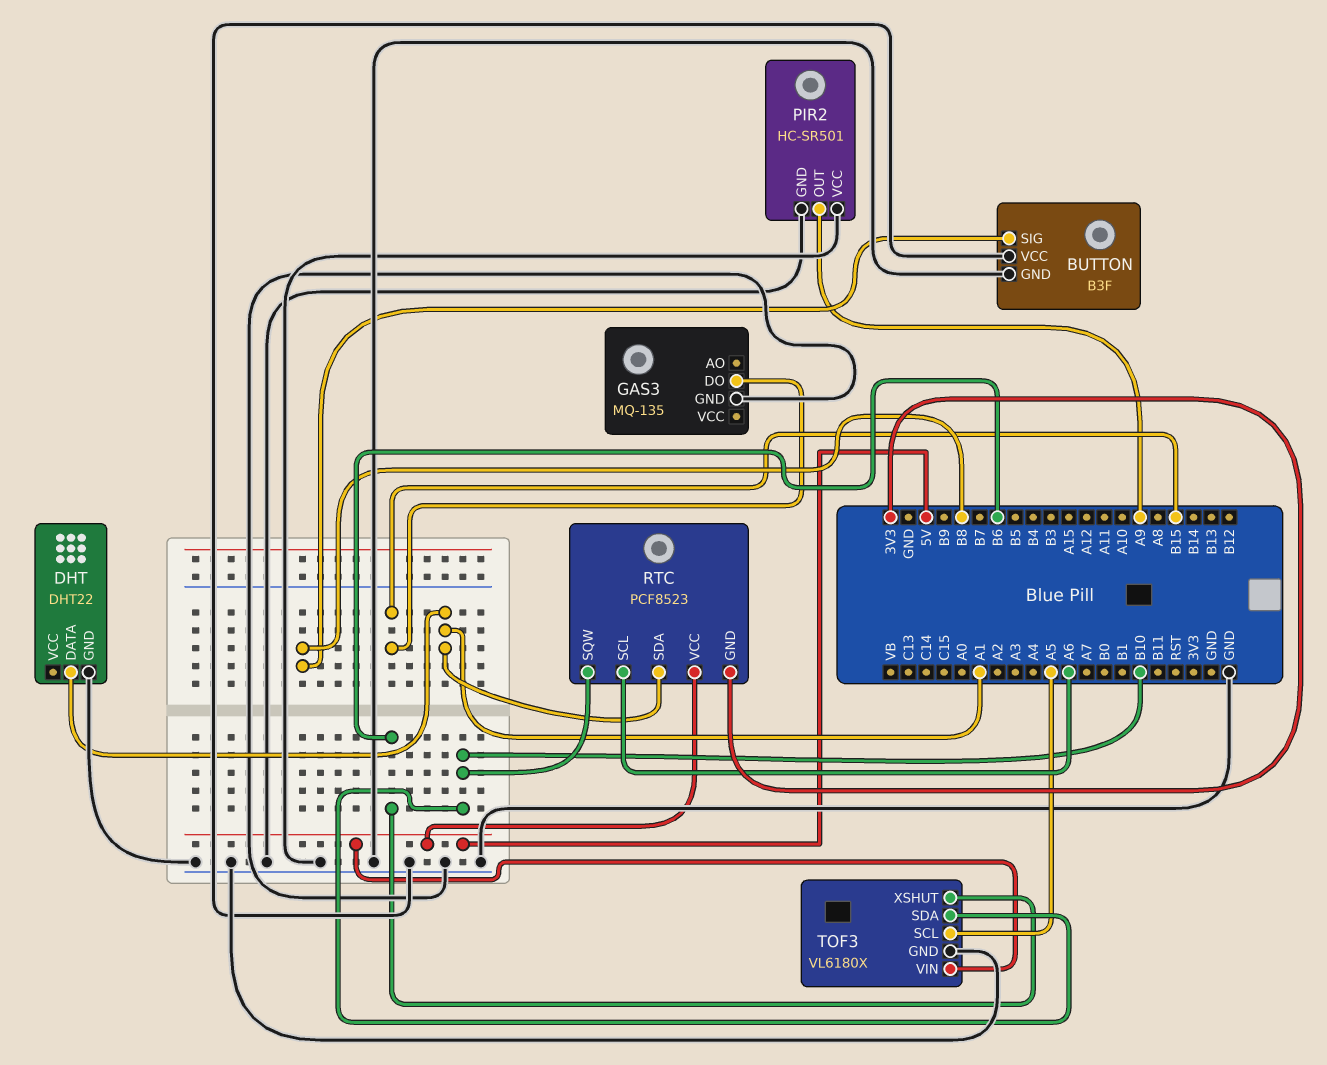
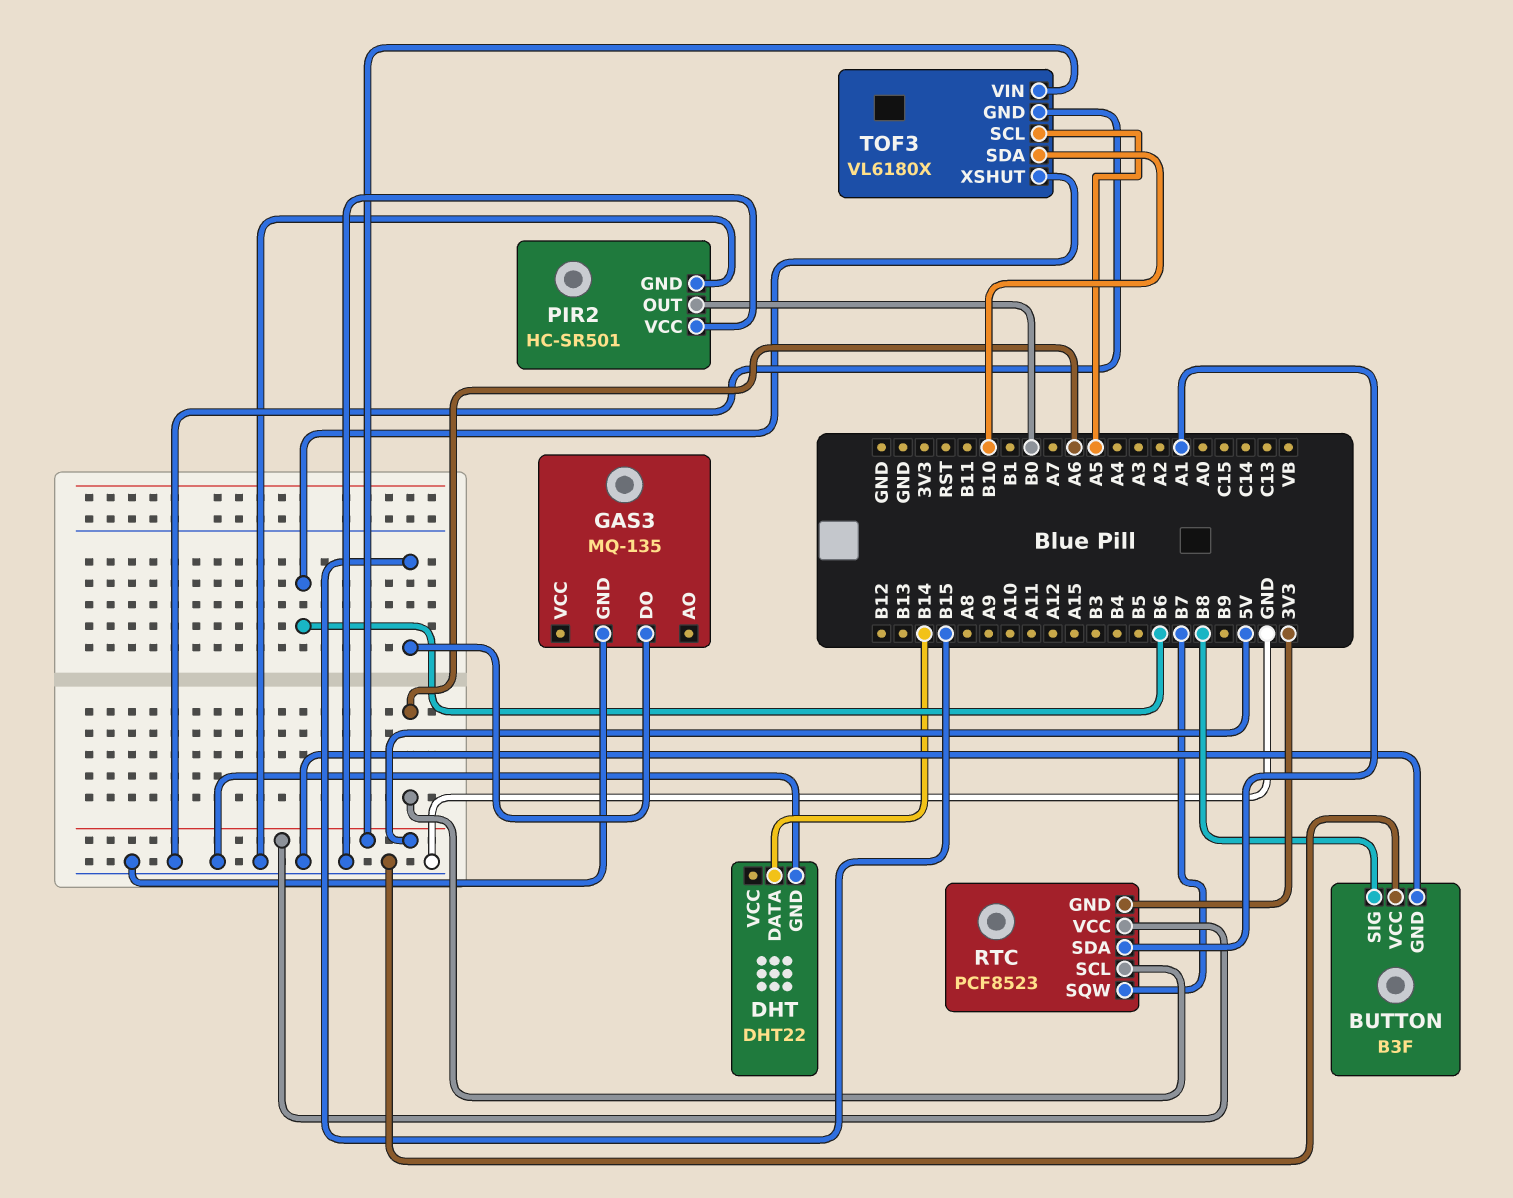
DHT pin DATA: A1 -> B14
PIR2 pin OUT: A9 -> B0
RTC pin SQW: B10 -> B7

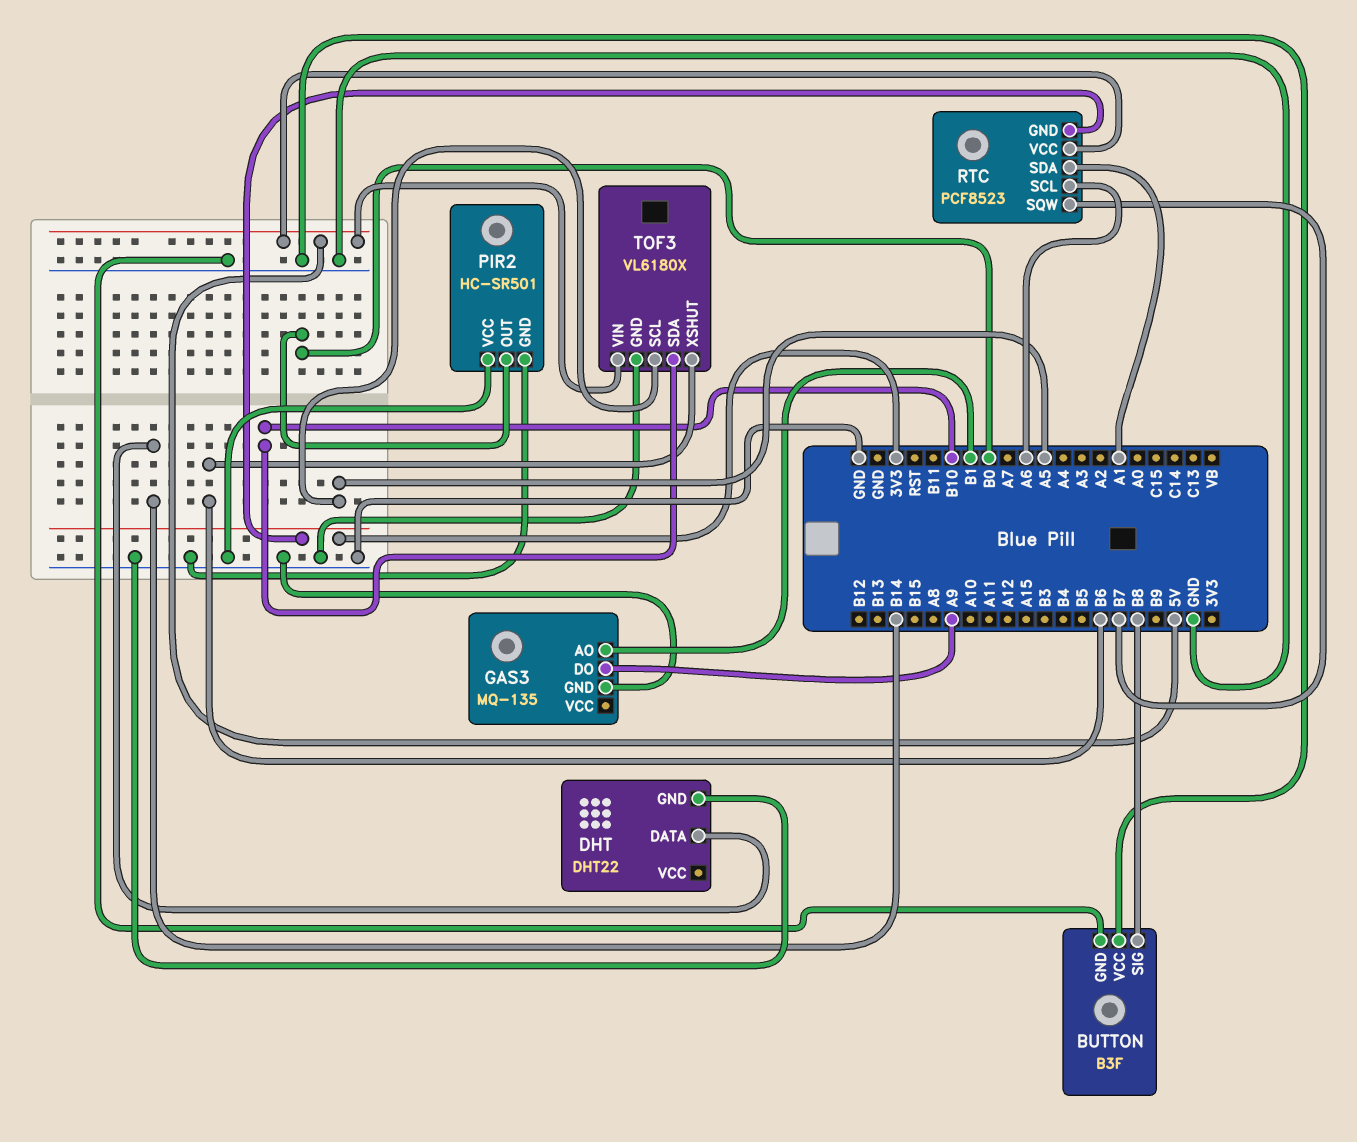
GAS3 pin AO: none -> B1
GAS3 pin DO: B15 -> A9

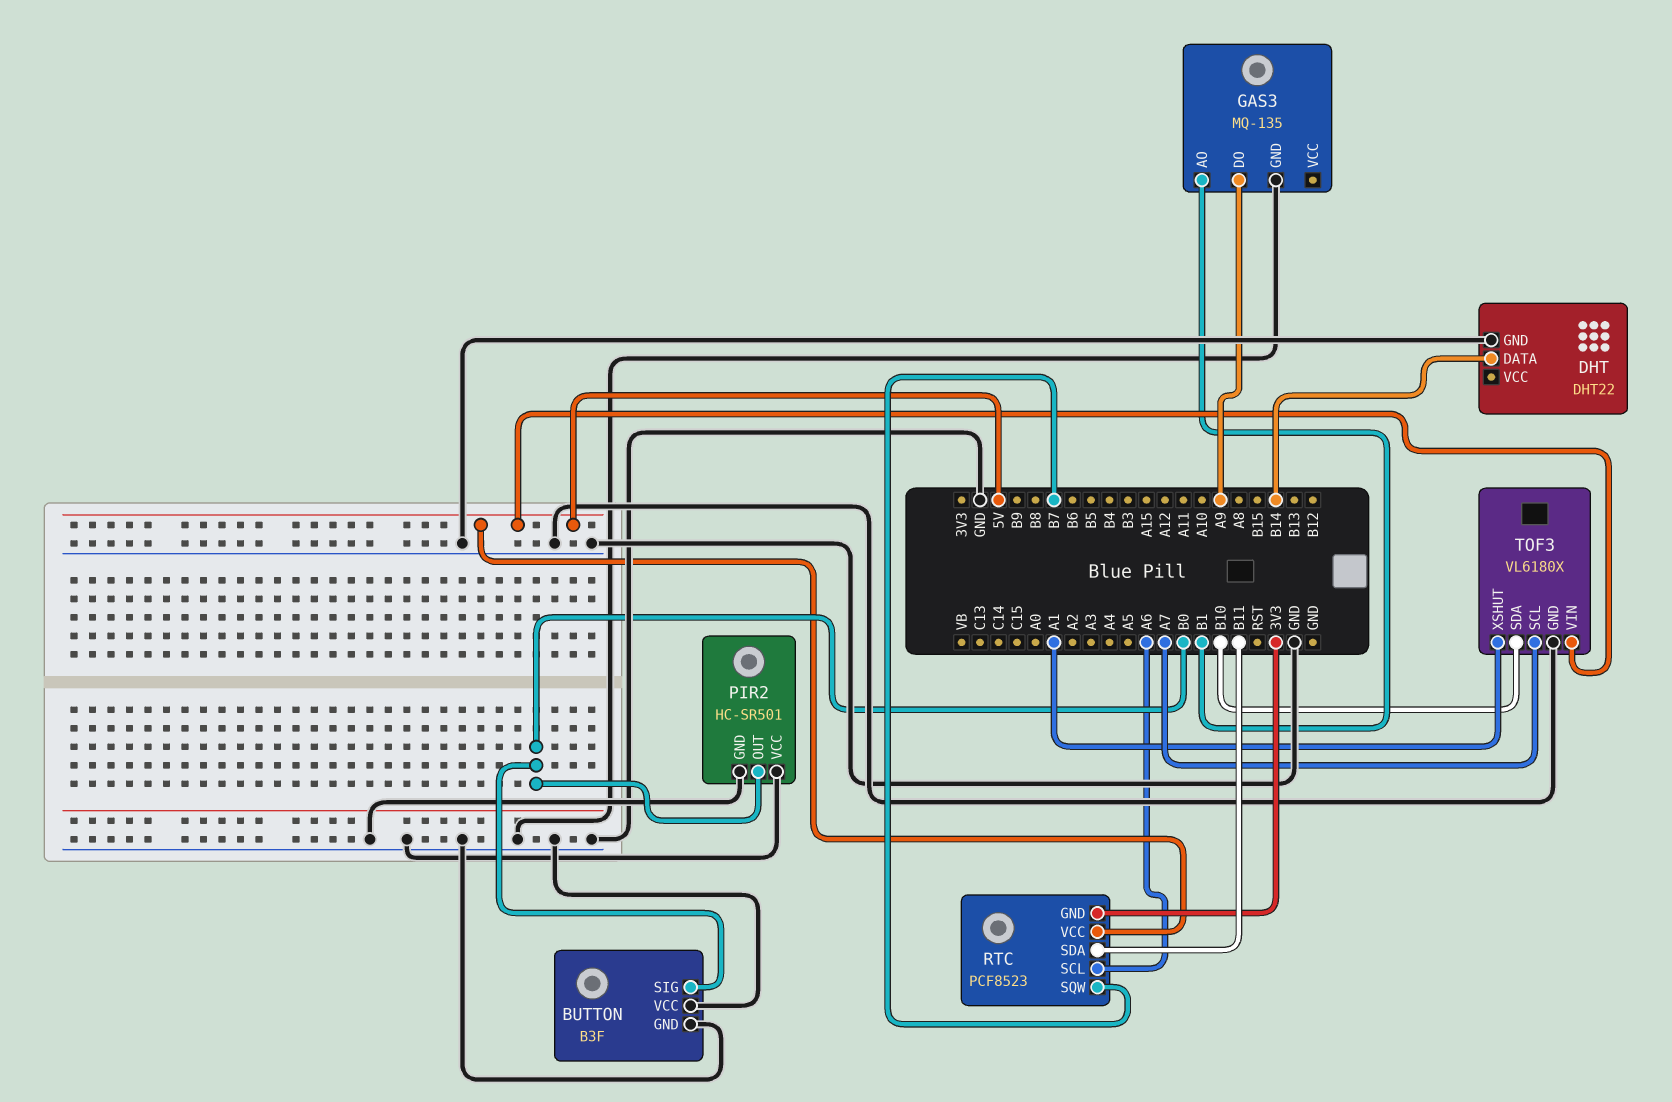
BUTTON pin SIG: B8 -> B0
RTC pin SDA: A1 -> B11
TOF3 pin SCL: A5 -> A7
TOF3 pin XSHUT: B6 -> A1

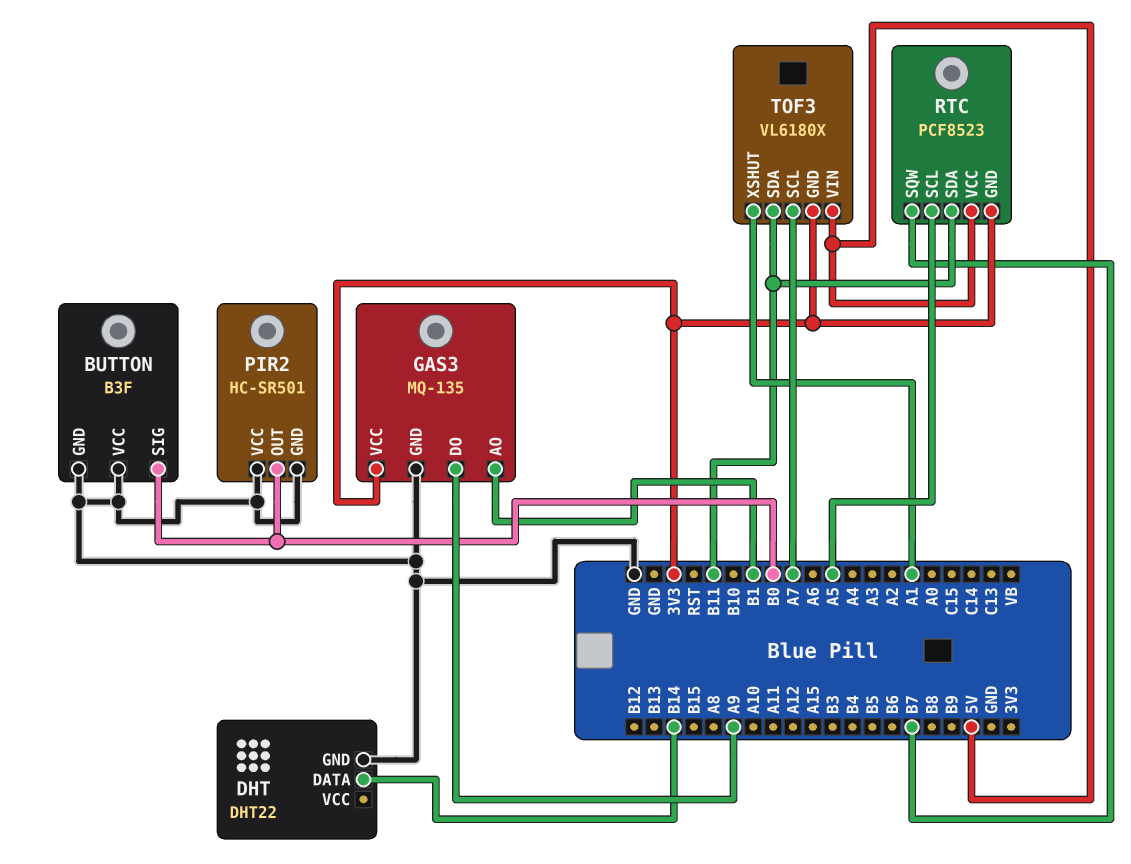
GAS3 pin VCC: none -> 3V3
RTC pin SCL: A6 -> A5
TOF3 pin GND: GND -> 3V3
TOF3 pin SDA: B10 -> B11

